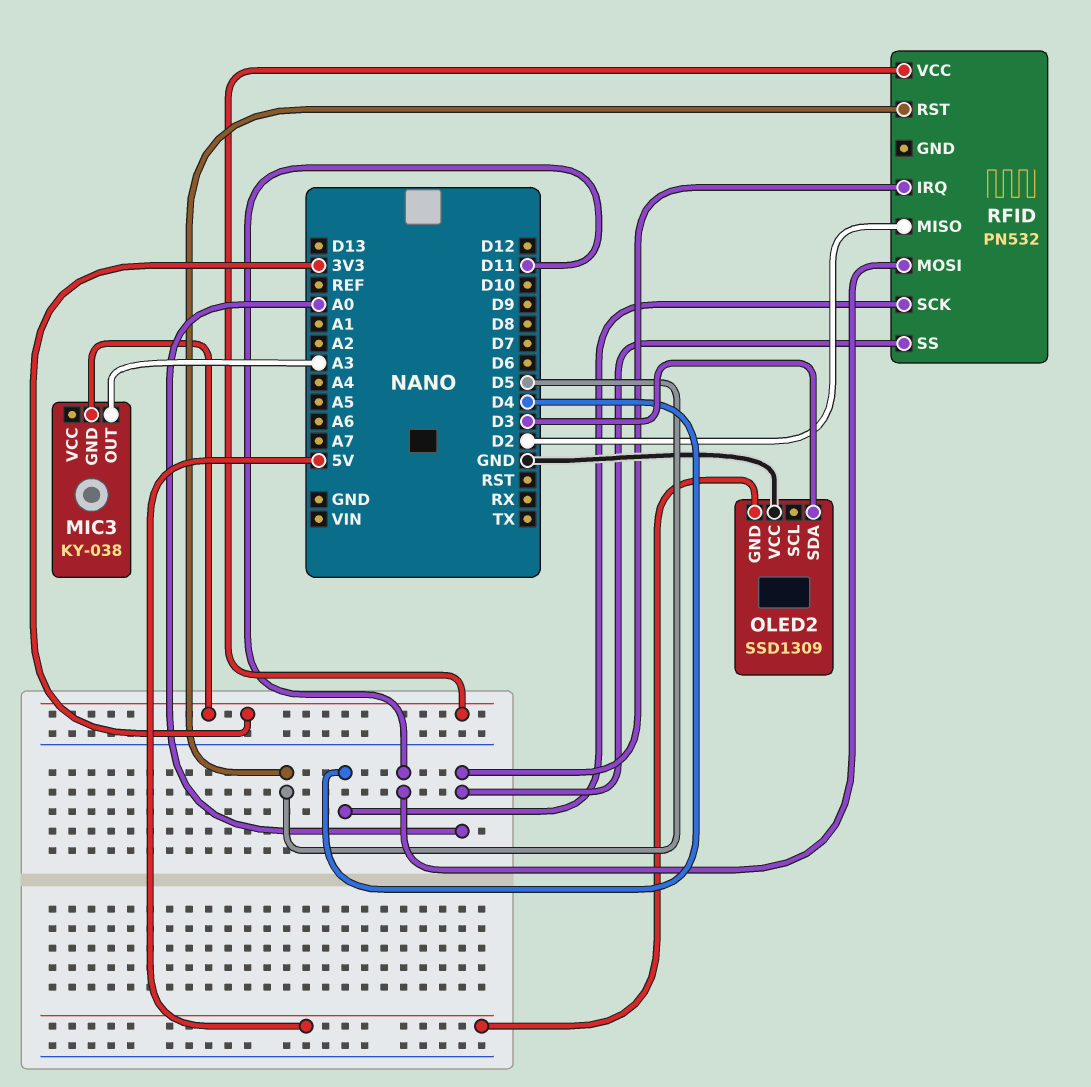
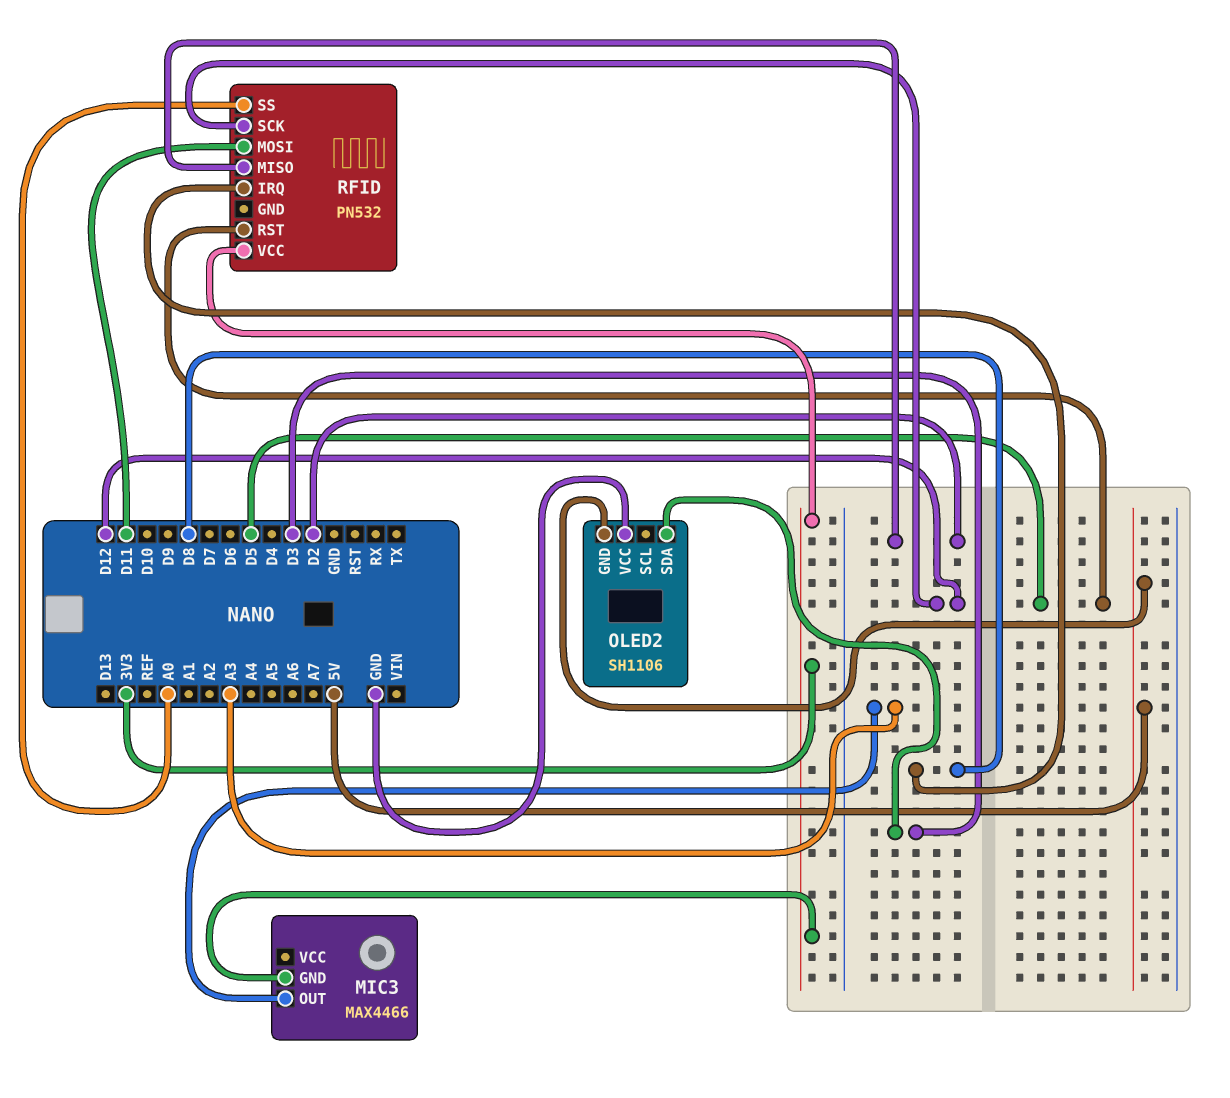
MIC3: KY-038 -> MAX4466
OLED2: SSD1309 -> SH1106
RFID pin IRQ: A0 -> D8
RFID pin SCK: D4 -> D12

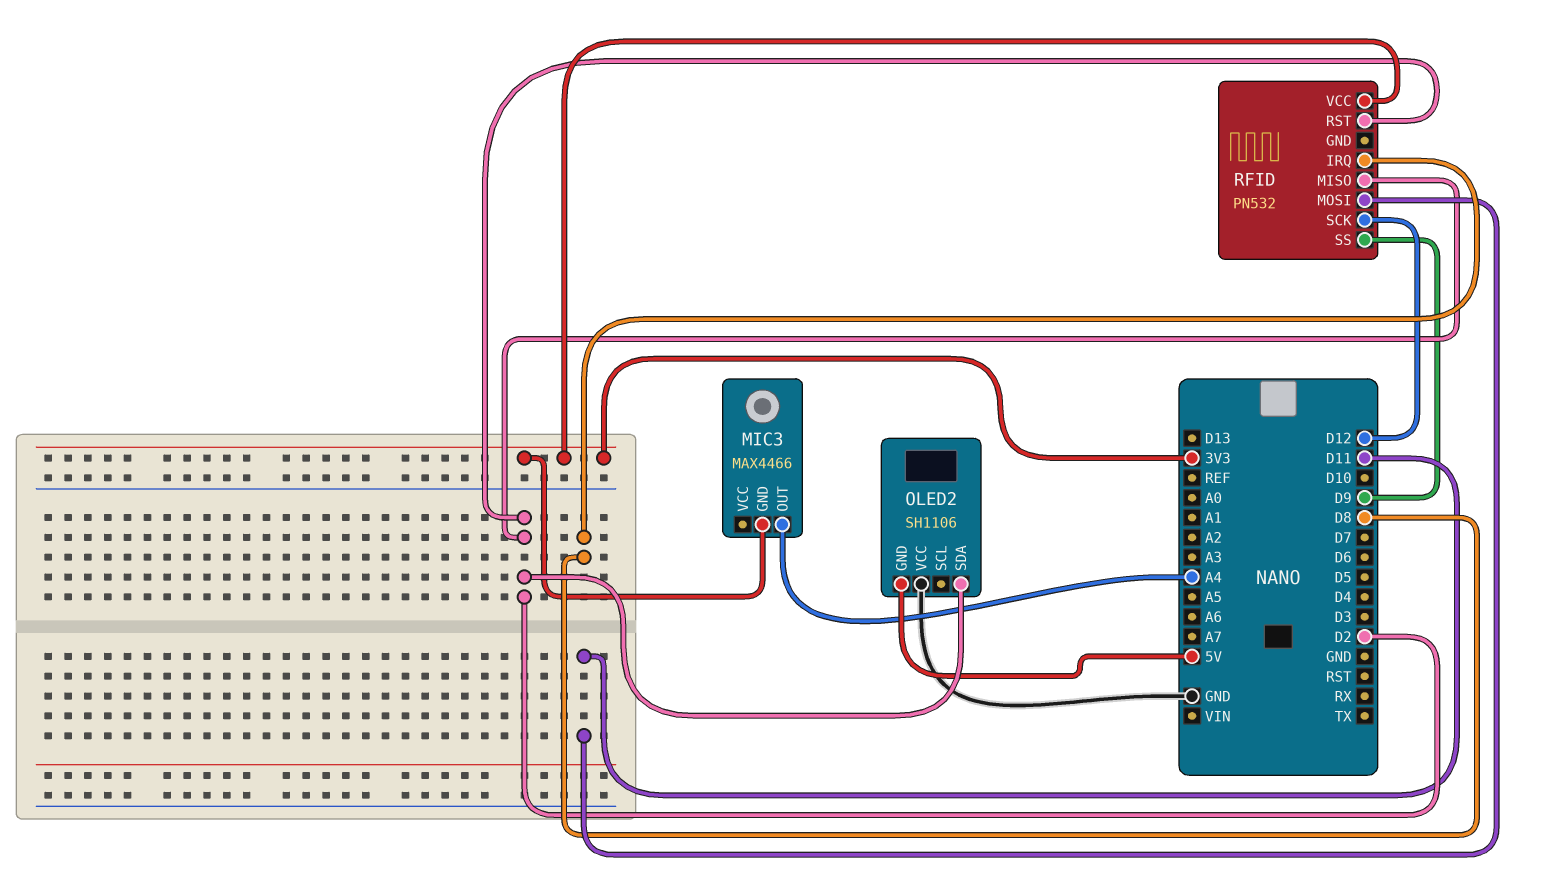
MIC3 pin OUT: A3 -> A4
OLED2 pin SDA: D3 -> D2
RFID pin RST: D5 -> D2
RFID pin SS: A0 -> D9

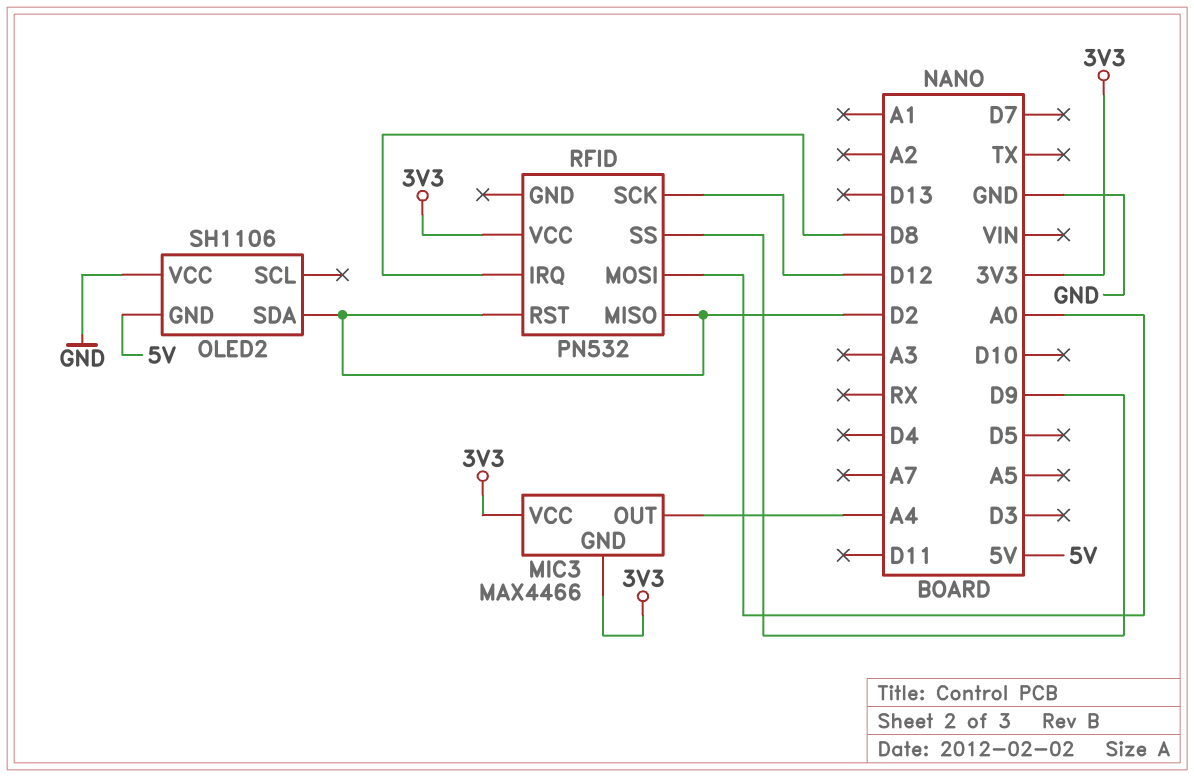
MIC3 pin VCC: none -> 3V3
RFID pin MOSI: D11 -> A0

